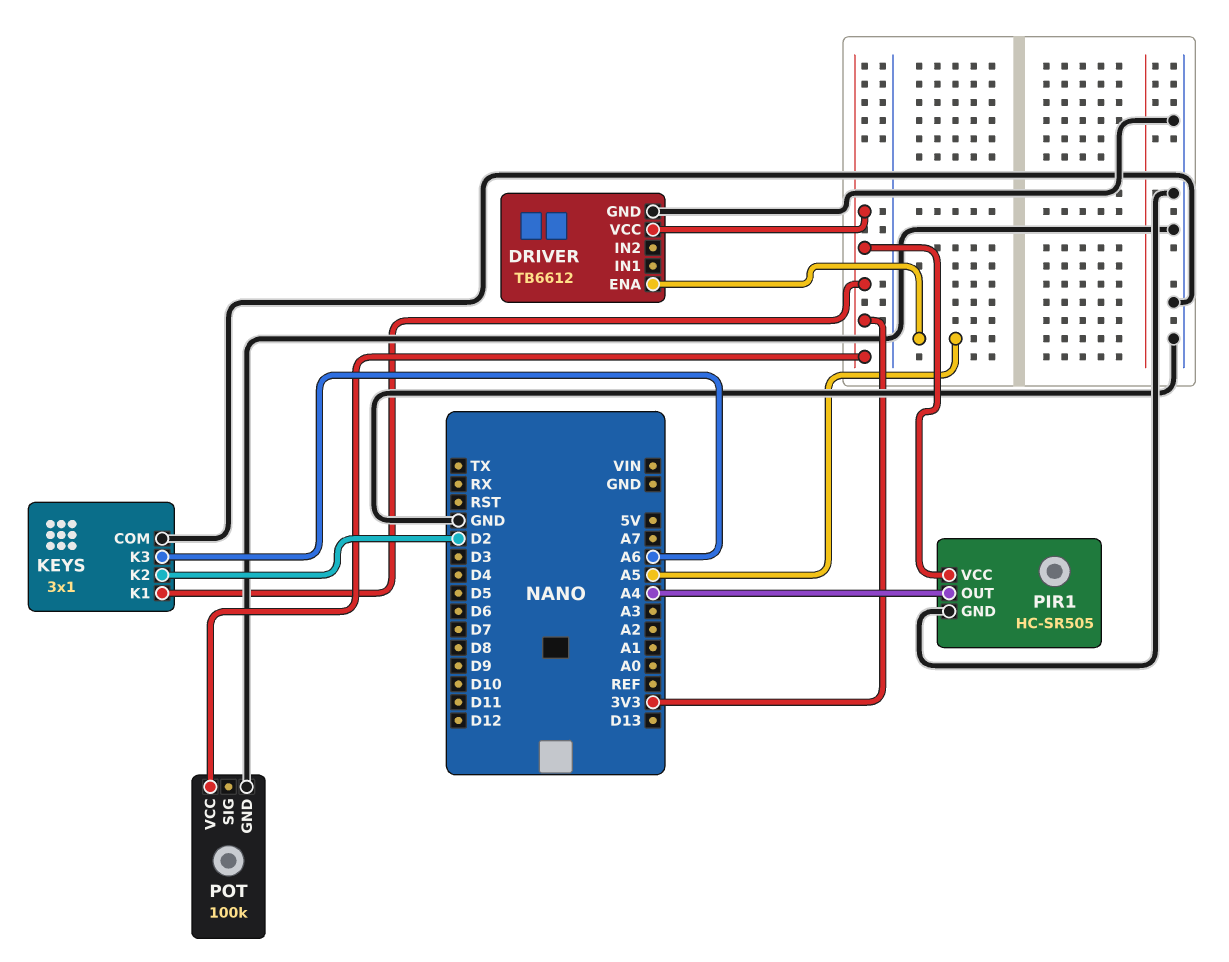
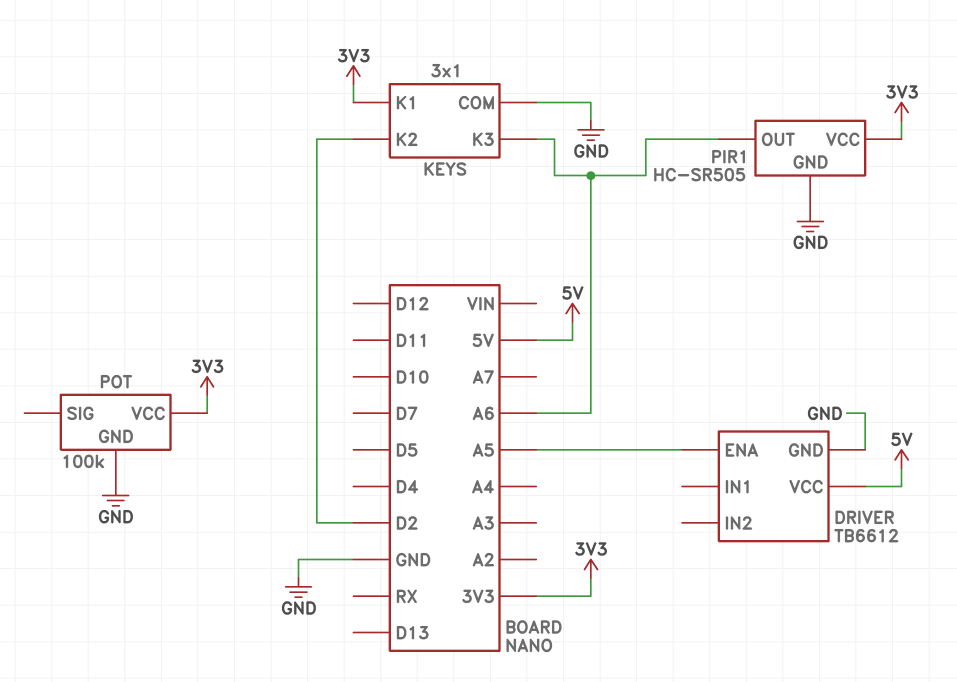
DRIVER pin VCC: 3V3 -> 5V
PIR1 pin OUT: A4 -> A6

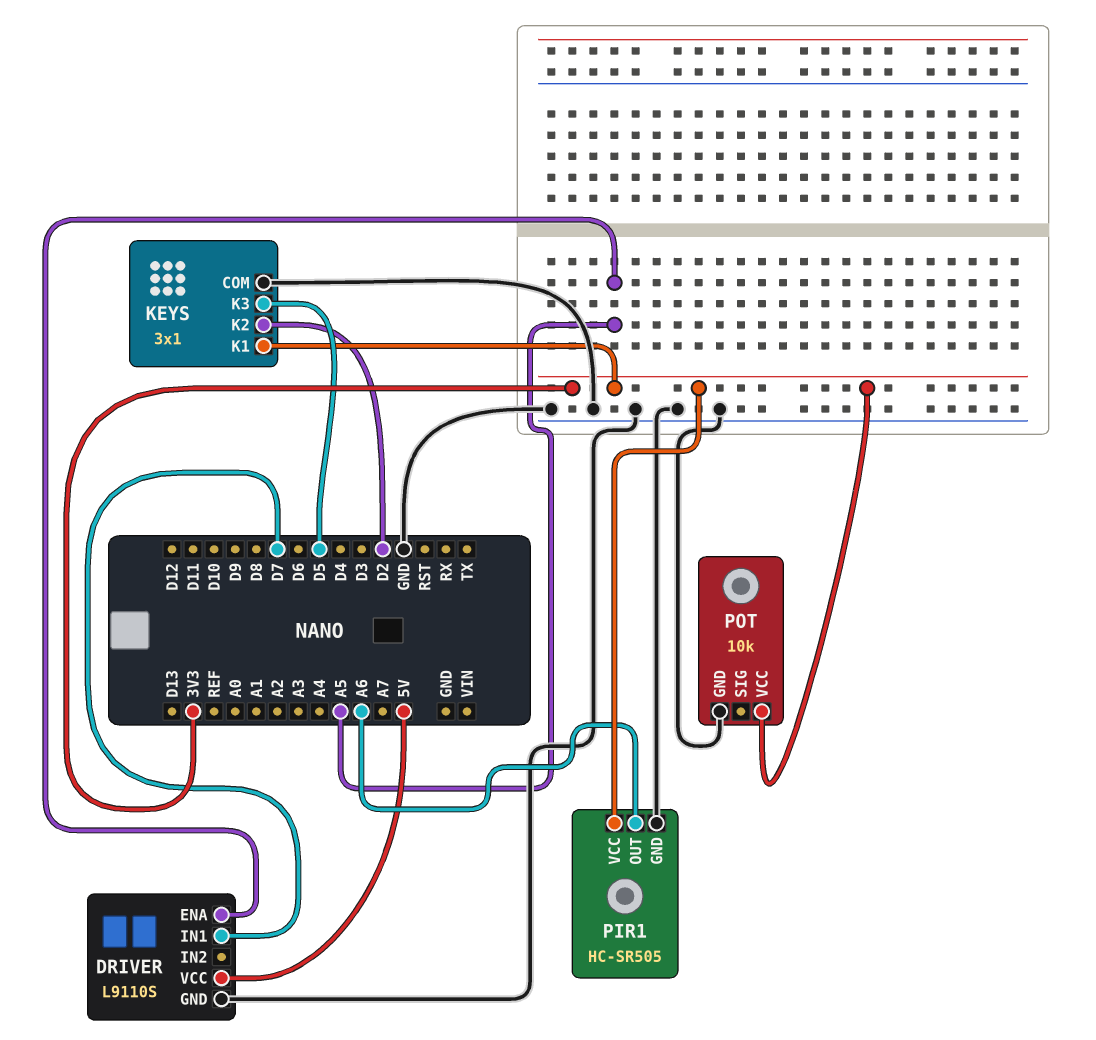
DRIVER: TB6612 -> L9110S
DRIVER pin IN1: none -> D7
KEYS pin K3: A6 -> D5
POT: 100k -> 10k

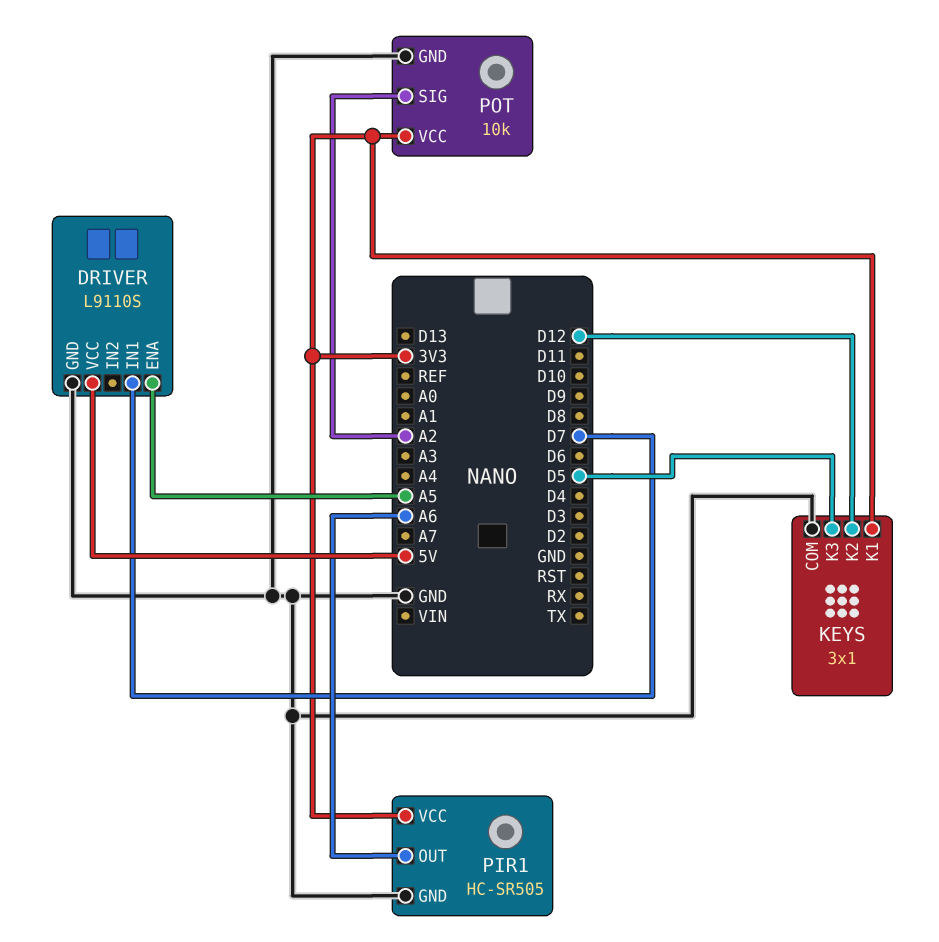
KEYS pin K2: D2 -> D12
POT pin SIG: none -> A2

